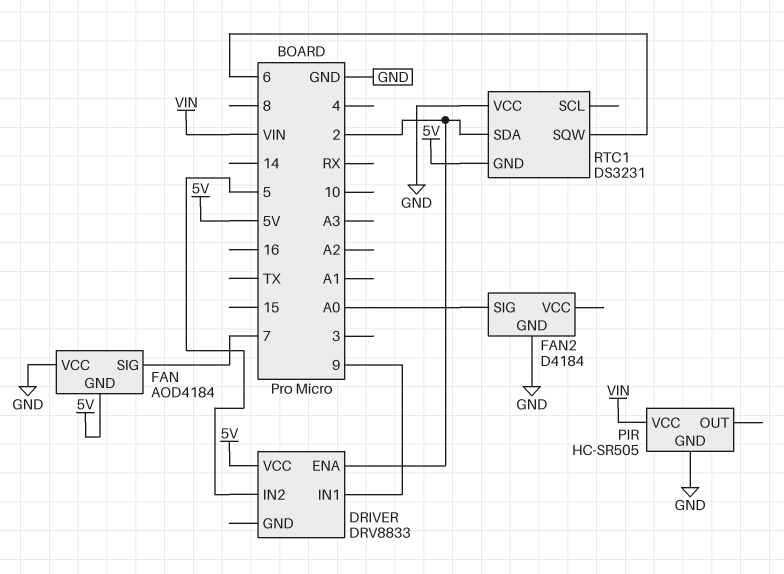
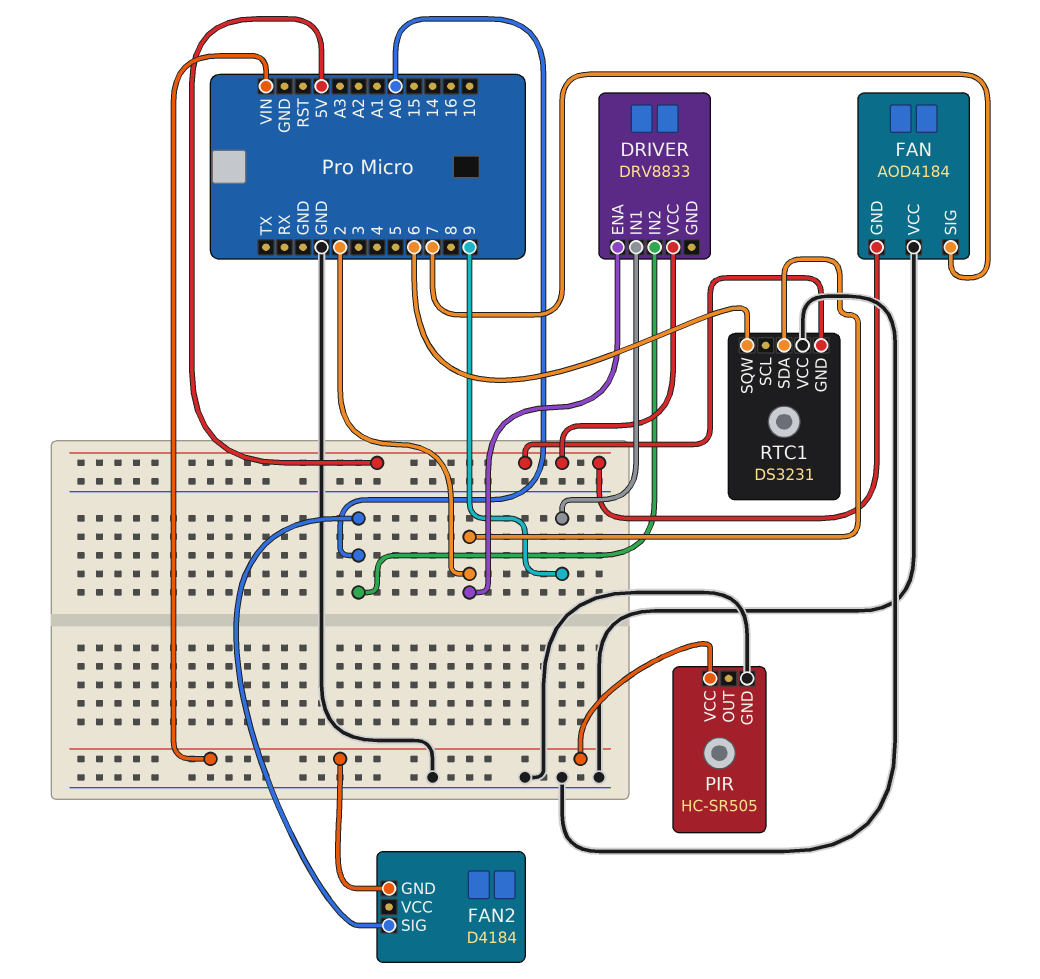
DRIVER pin IN2: 5 -> A0
FAN2 pin GND: GND -> VIN

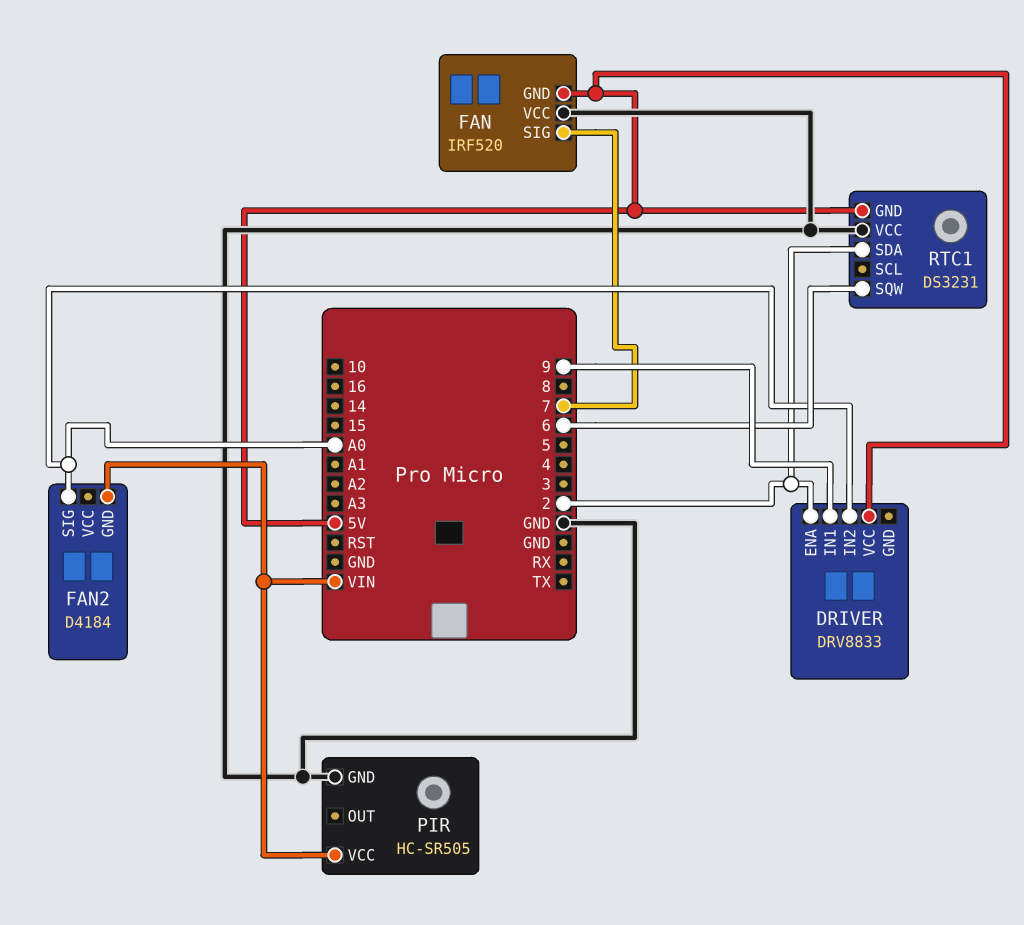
FAN: AOD4184 -> IRF520

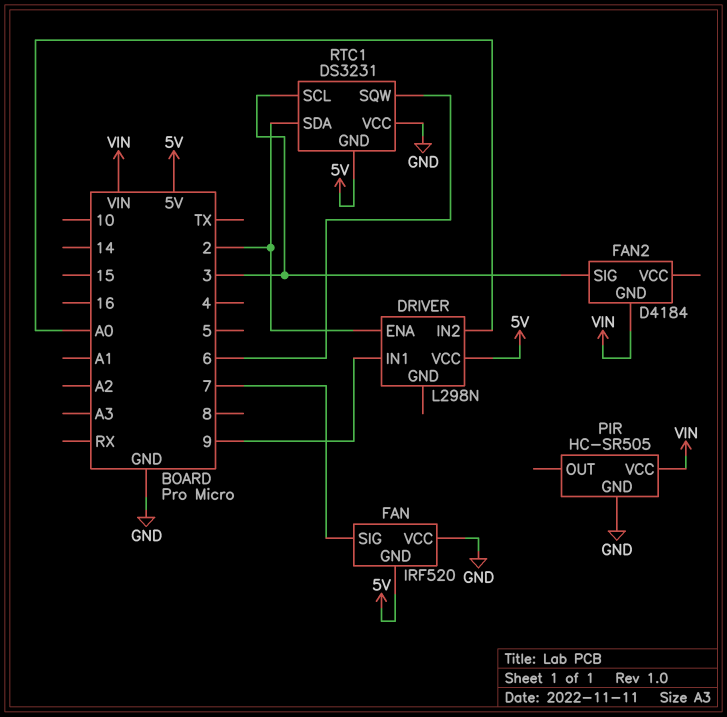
DRIVER: DRV8833 -> L298N
FAN2 pin SIG: A0 -> 3
RTC1 pin SCL: none -> 3

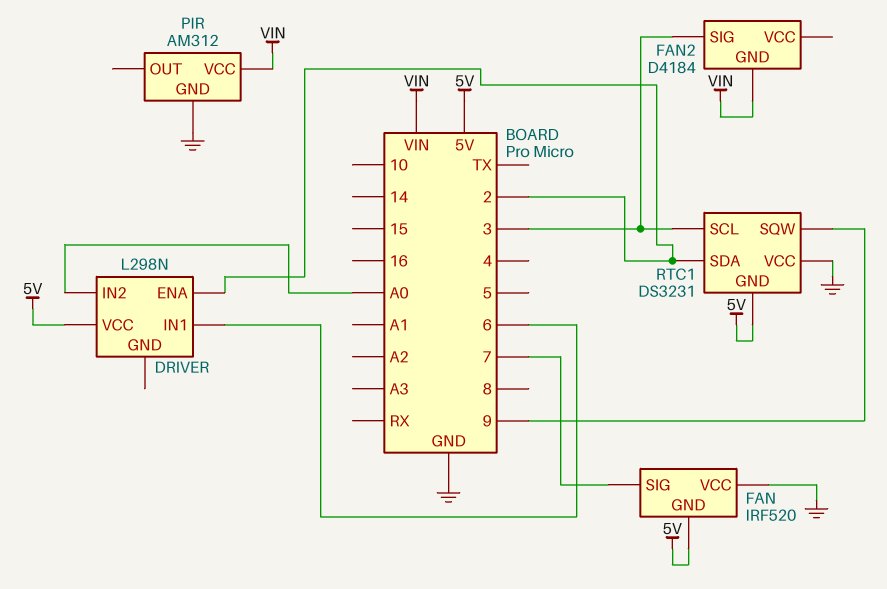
DRIVER pin IN1: 9 -> 6
PIR: HC-SR505 -> AM312
RTC1 pin SQW: 6 -> 9

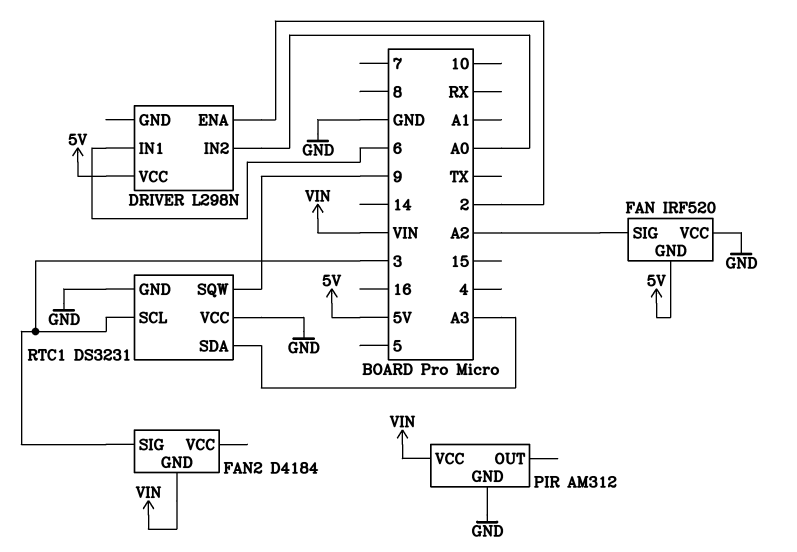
FAN pin SIG: 7 -> A2
RTC1 pin GND: 5V -> GND
RTC1 pin SDA: 2 -> A3

